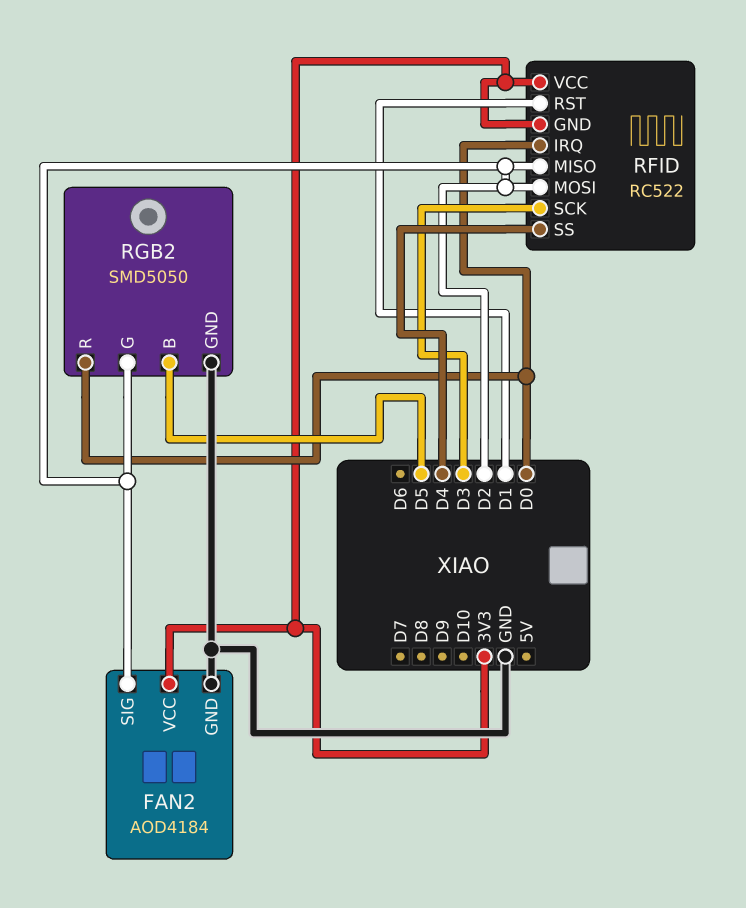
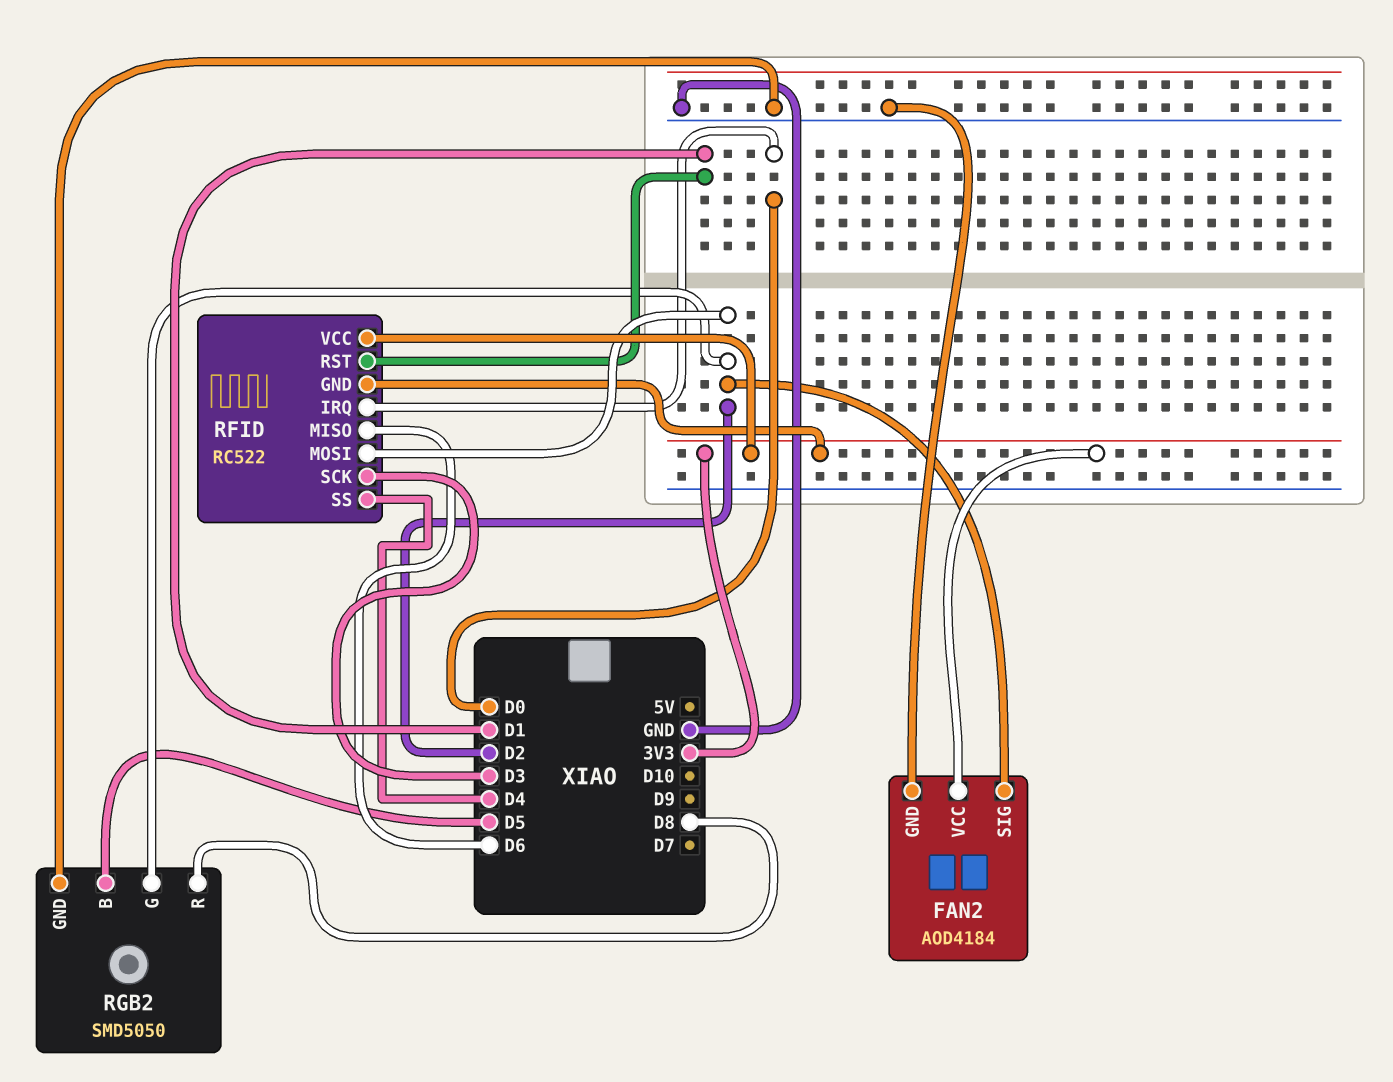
RFID pin MISO: D2 -> D6
RGB2 pin R: D0 -> D8

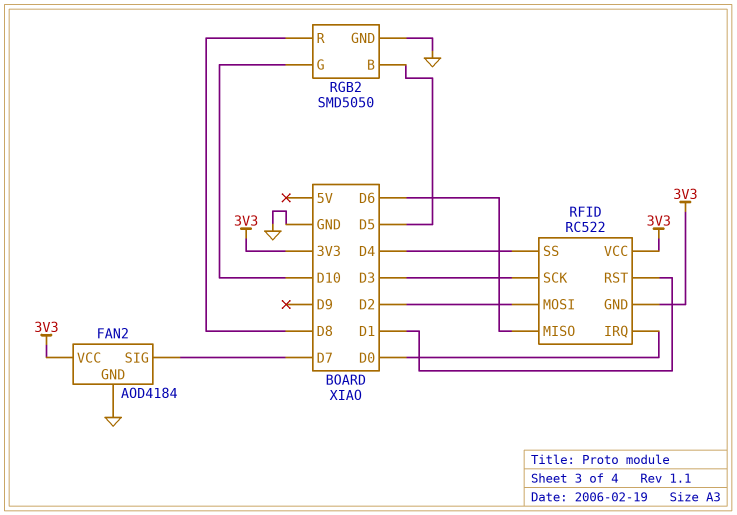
FAN2 pin SIG: D2 -> D7
RGB2 pin G: D2 -> D10

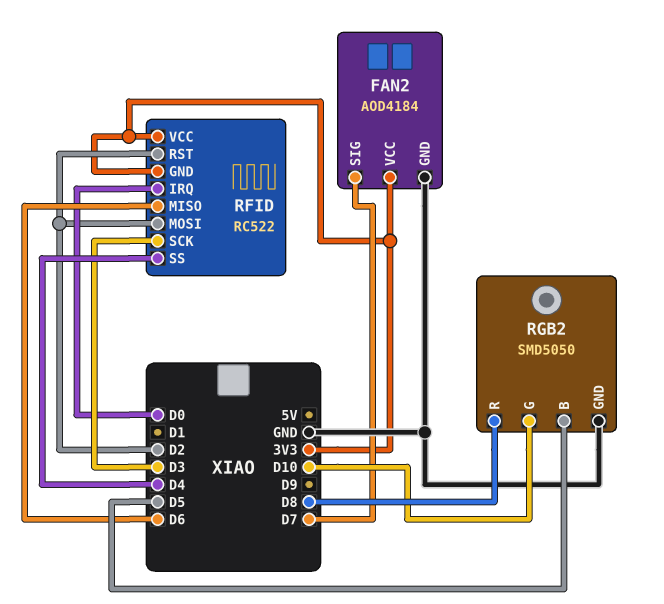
RFID pin RST: D1 -> D2

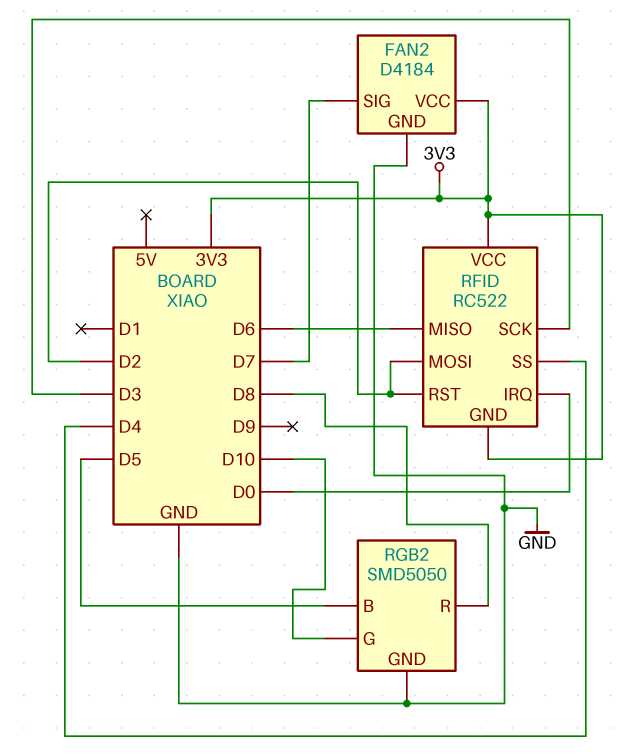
FAN2: AOD4184 -> D4184

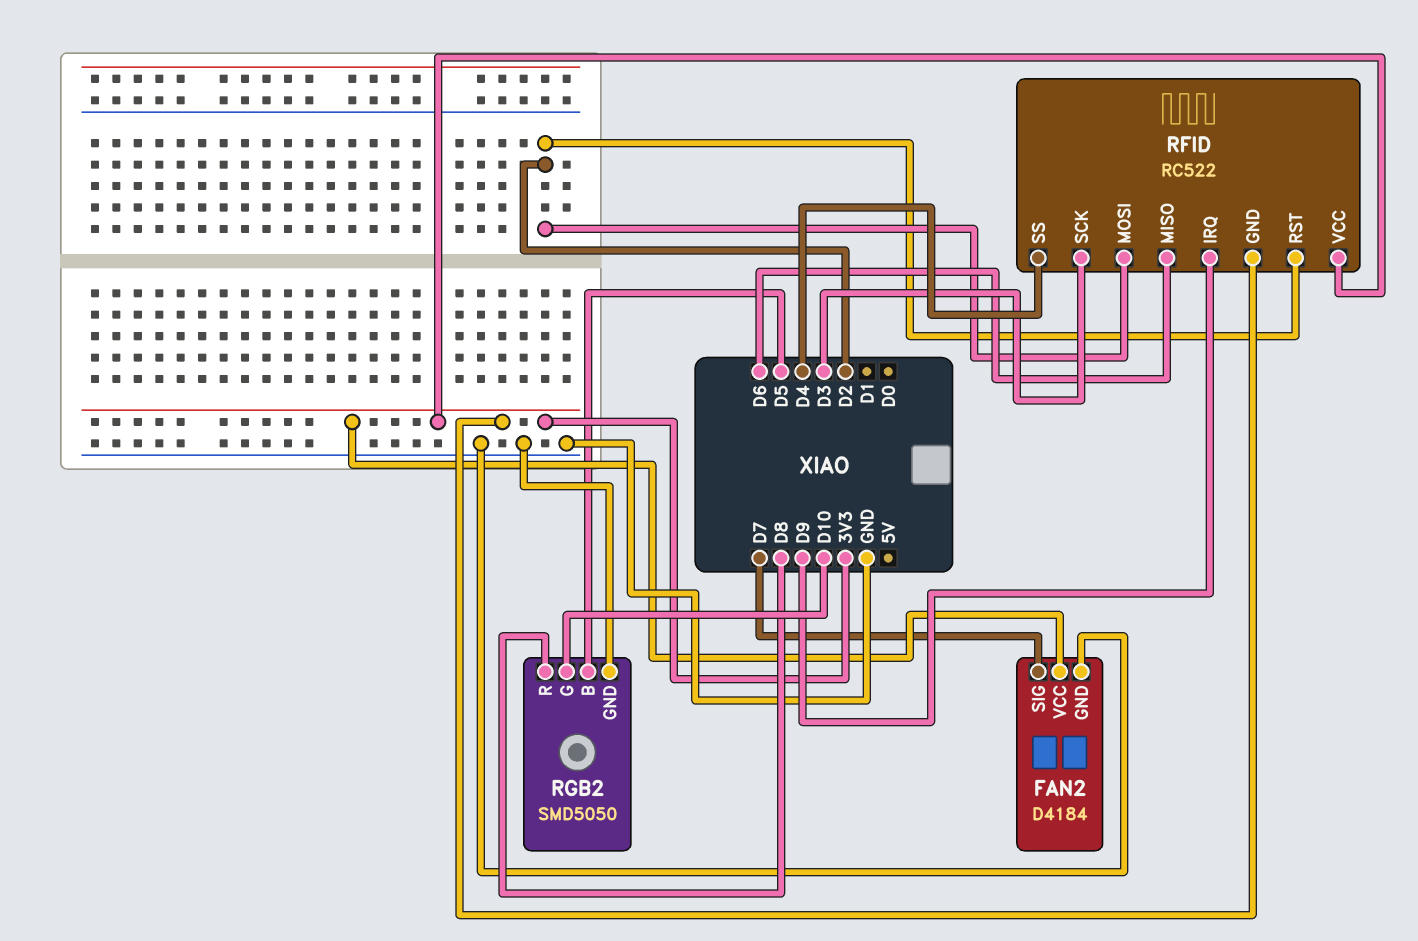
RFID pin IRQ: D0 -> D9

